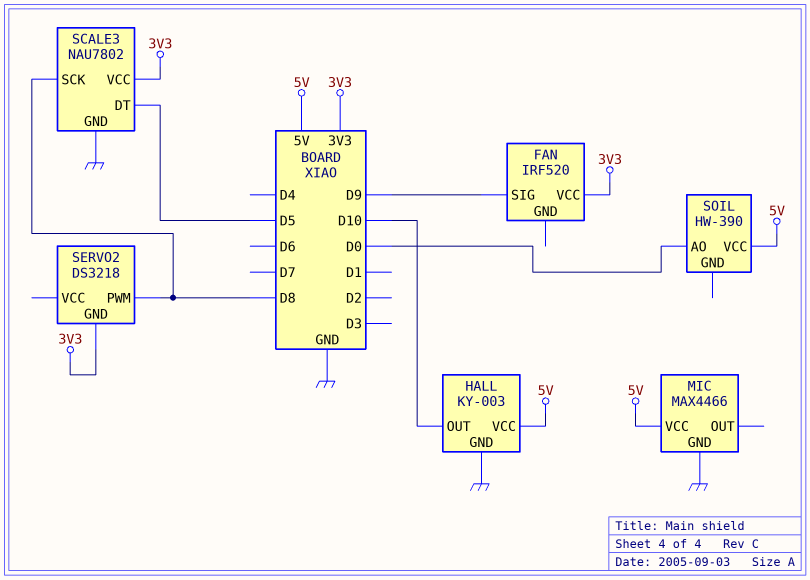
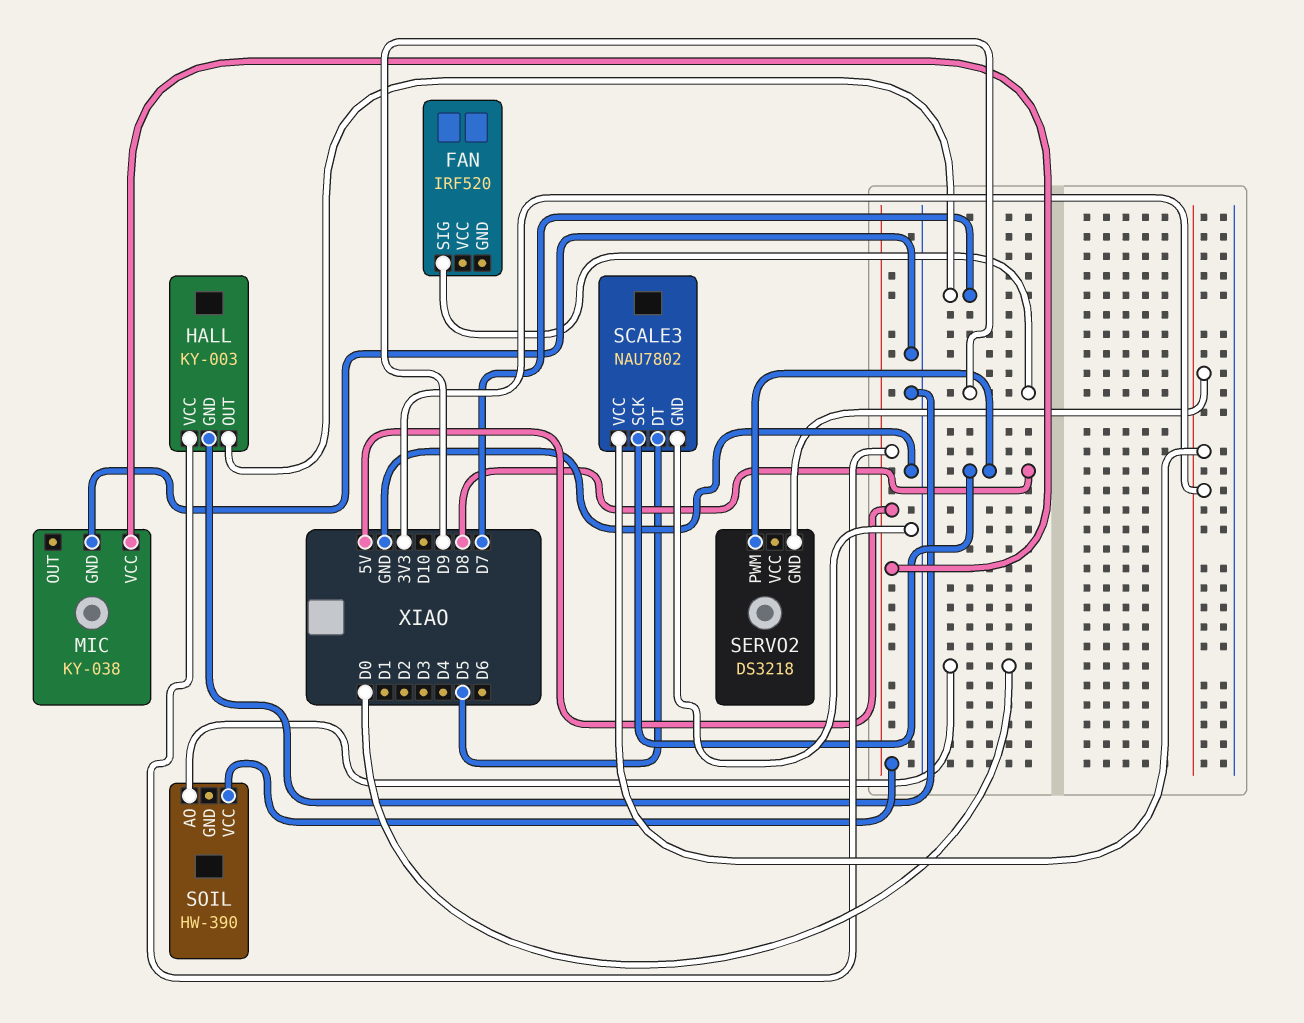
FAN pin VCC: 3V3 -> none
HALL pin OUT: D10 -> D7
MIC: MAX4466 -> KY-038

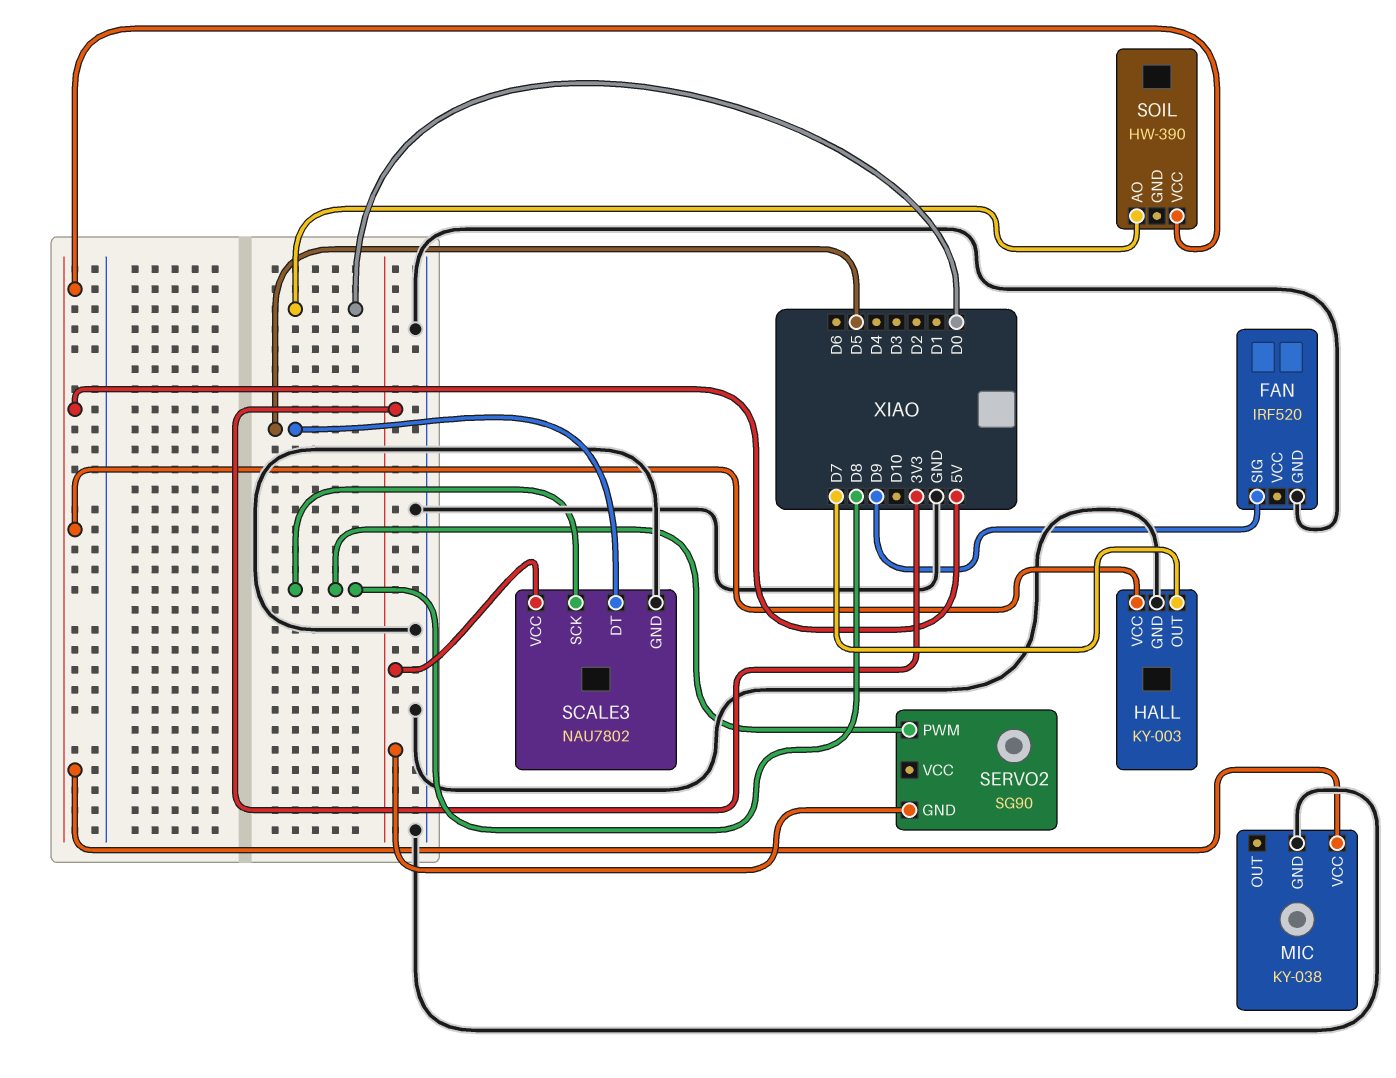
FAN pin GND: none -> GND
SERVO2: DS3218 -> SG90

